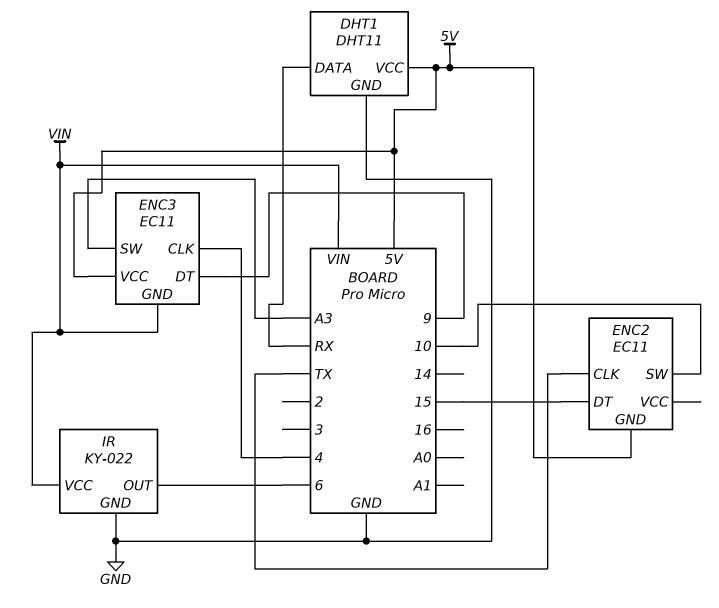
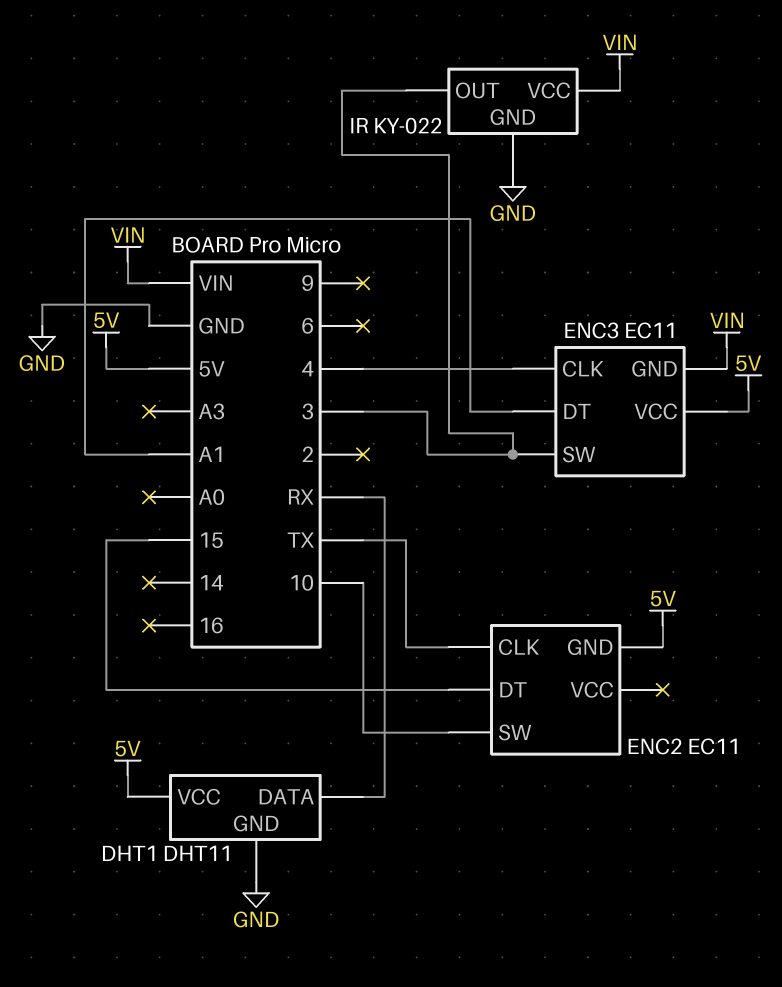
ENC3 pin DT: 9 -> A1
ENC3 pin SW: A3 -> 3
IR pin OUT: 6 -> 3

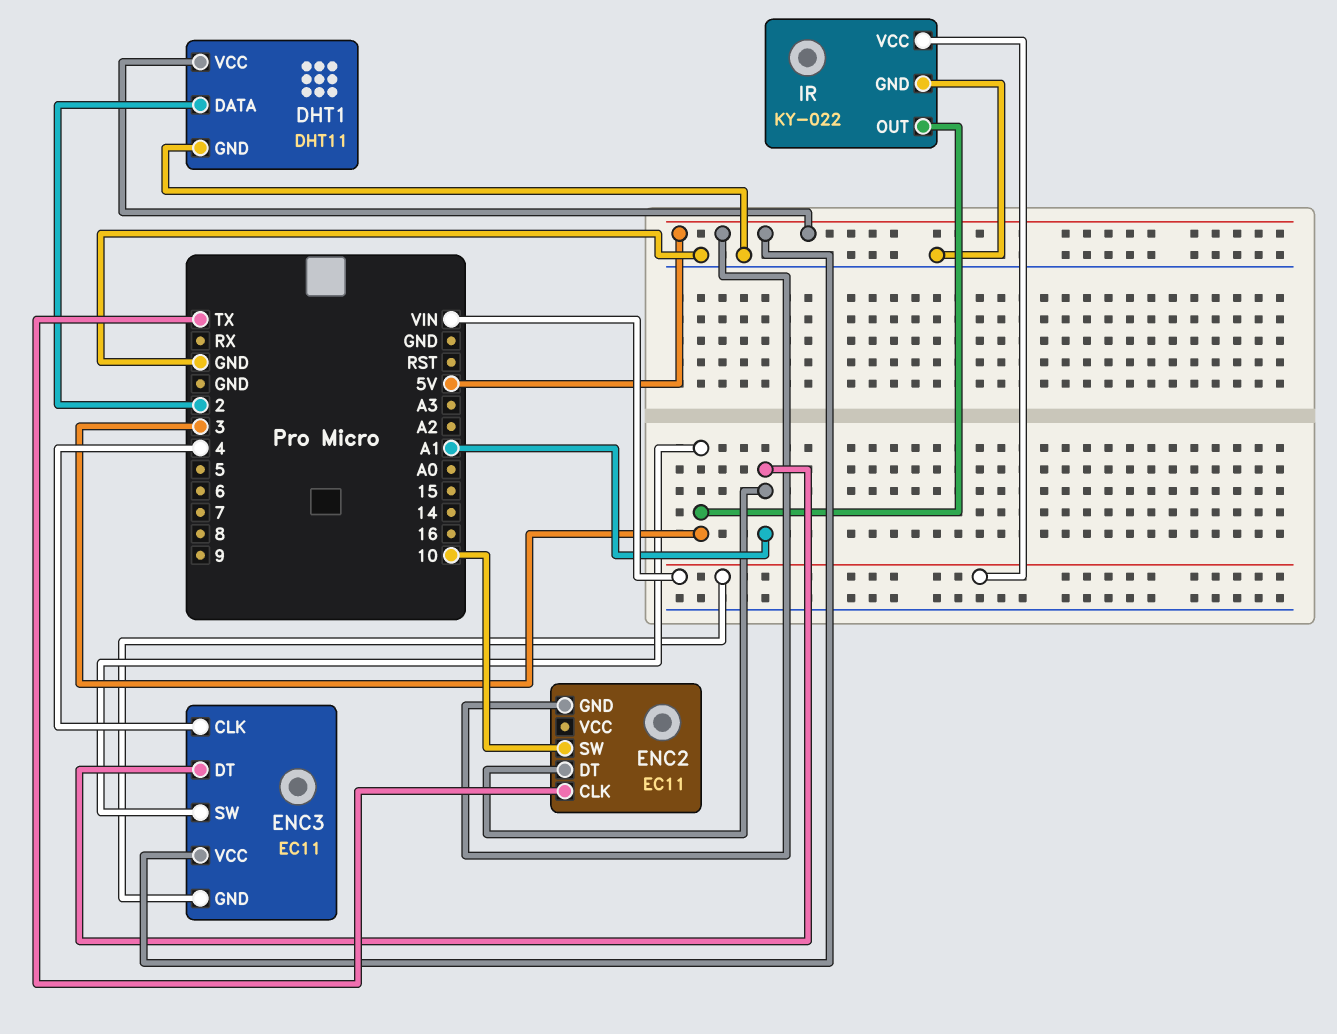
DHT1 pin DATA: RX -> 2
ENC2 pin DT: 15 -> A1

